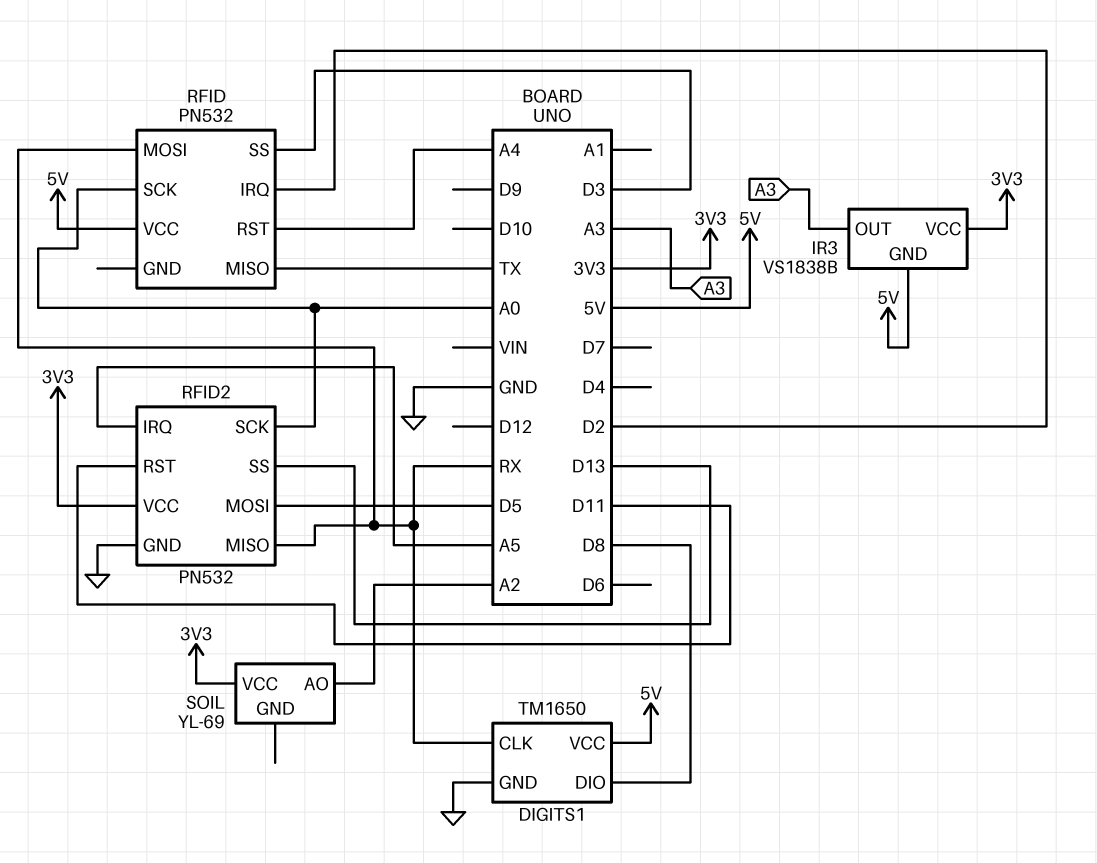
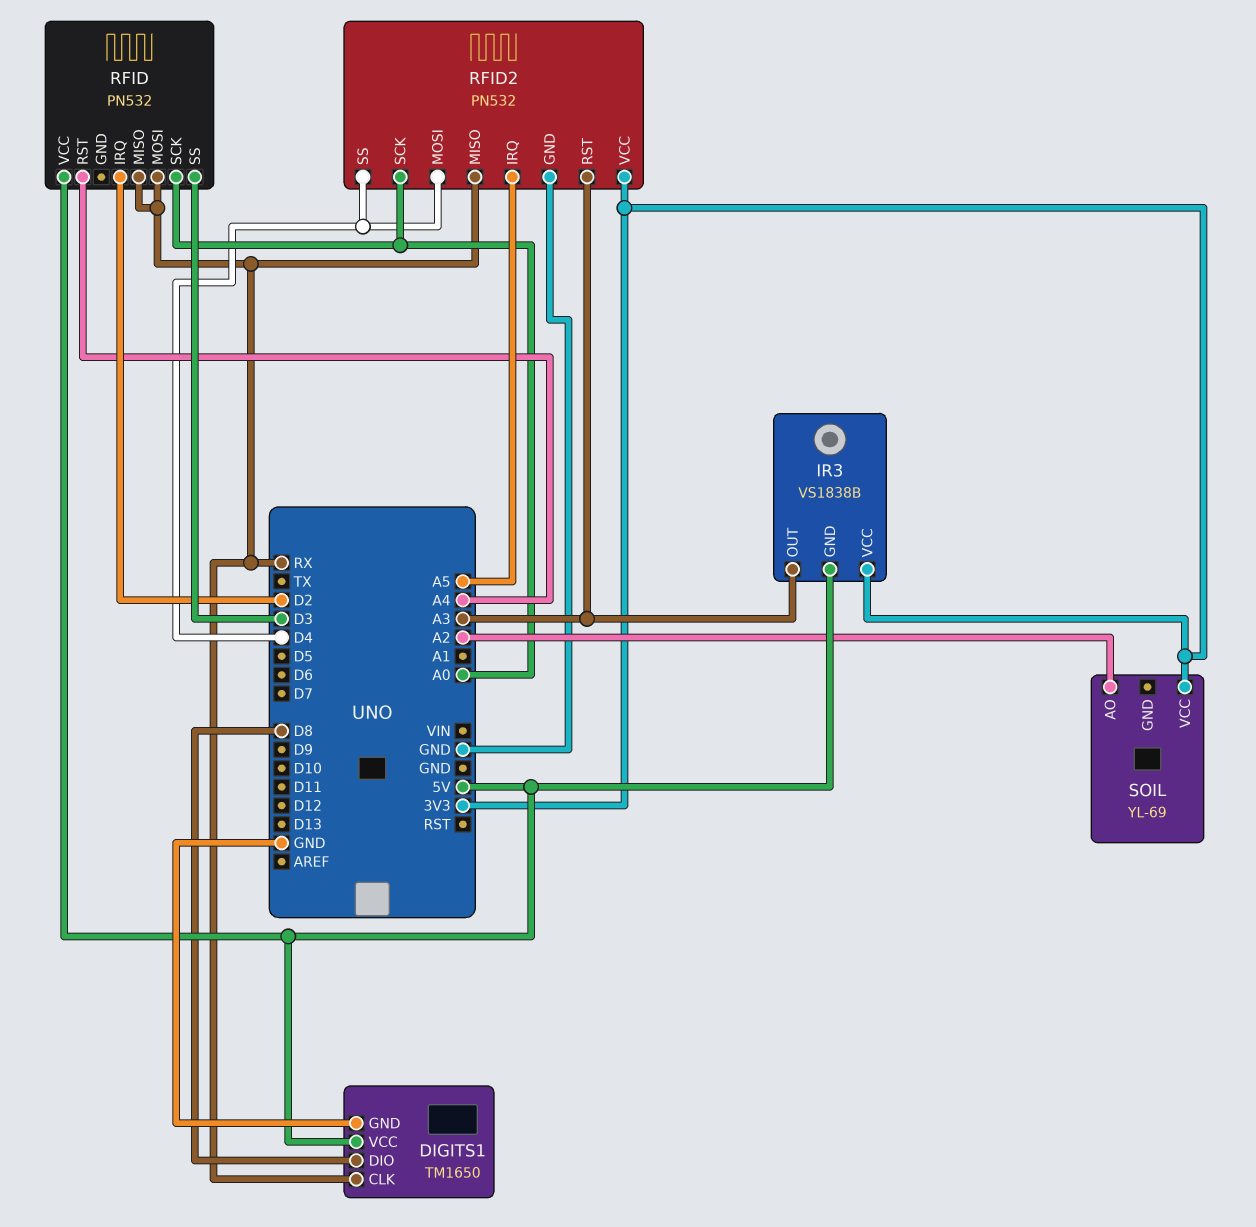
RFID pin MISO: TX -> RX
RFID2 pin MOSI: D5 -> D4
RFID2 pin RST: D11 -> A3
RFID2 pin SS: D13 -> D4

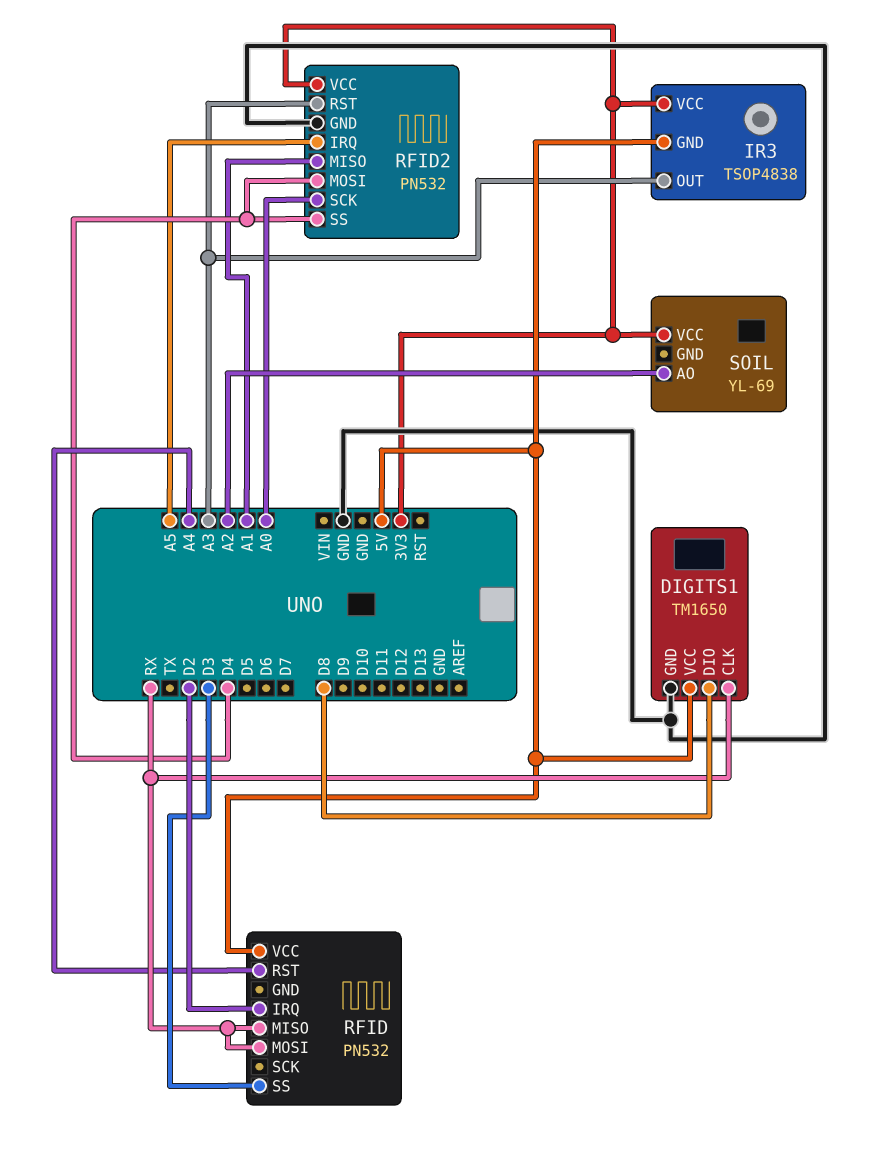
IR3: VS1838B -> TSOP4838
RFID pin SCK: A0 -> none
RFID2 pin MISO: RX -> A1

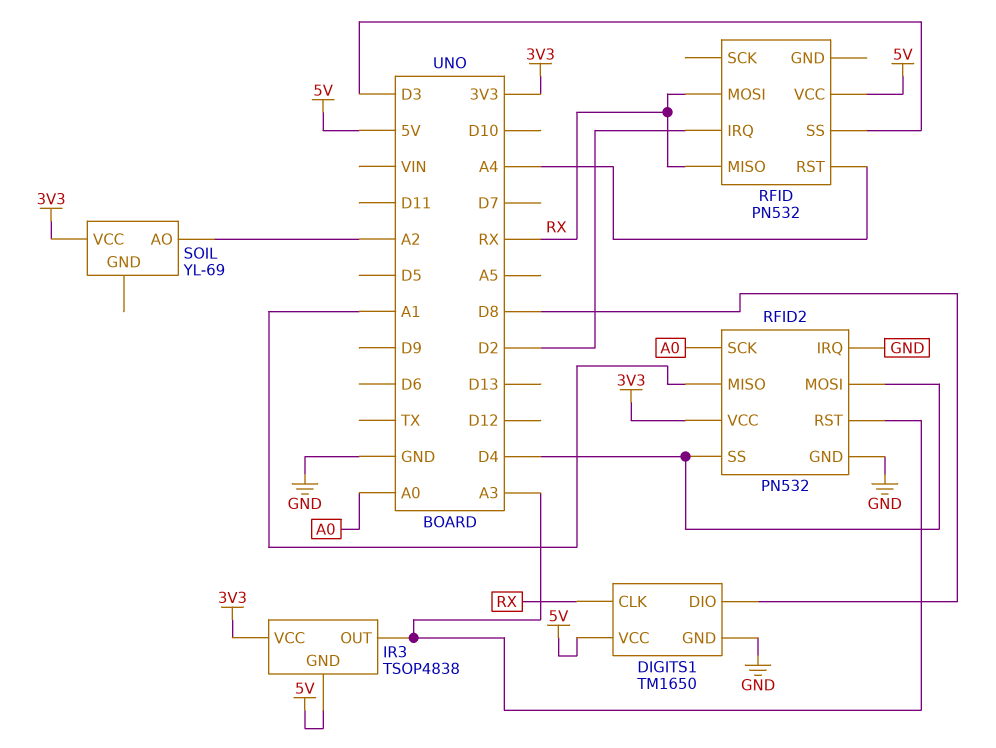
RFID2 pin IRQ: A5 -> GND

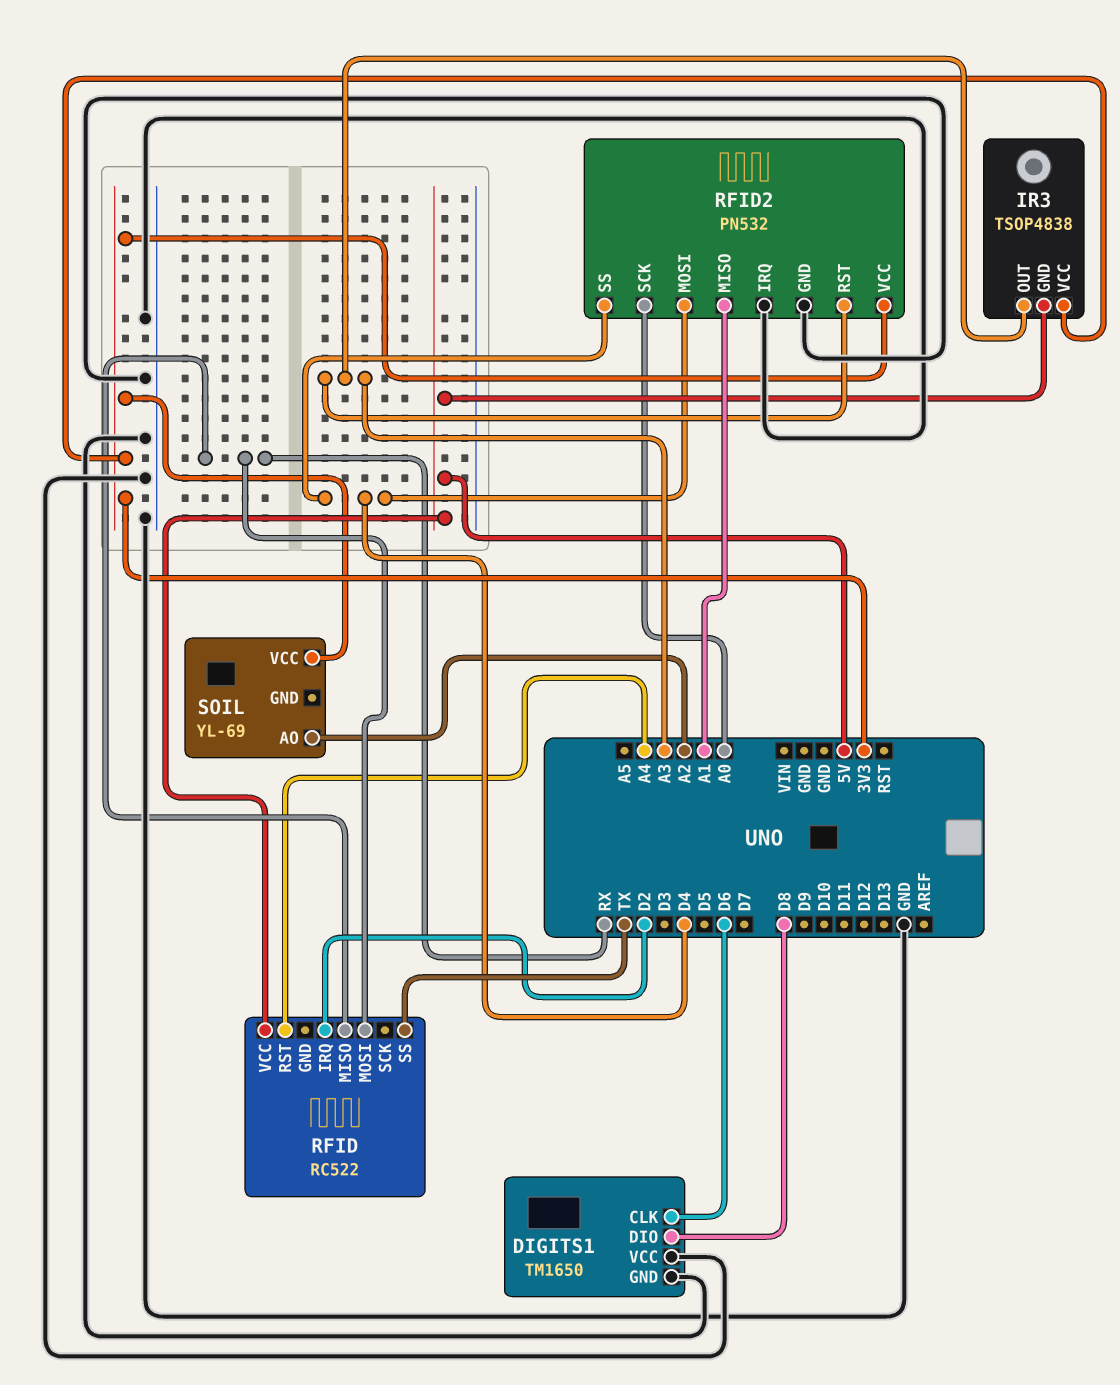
DIGITS1 pin CLK: RX -> D6
DIGITS1 pin VCC: 5V -> GND
RFID: PN532 -> RC522
RFID pin SS: D3 -> TX

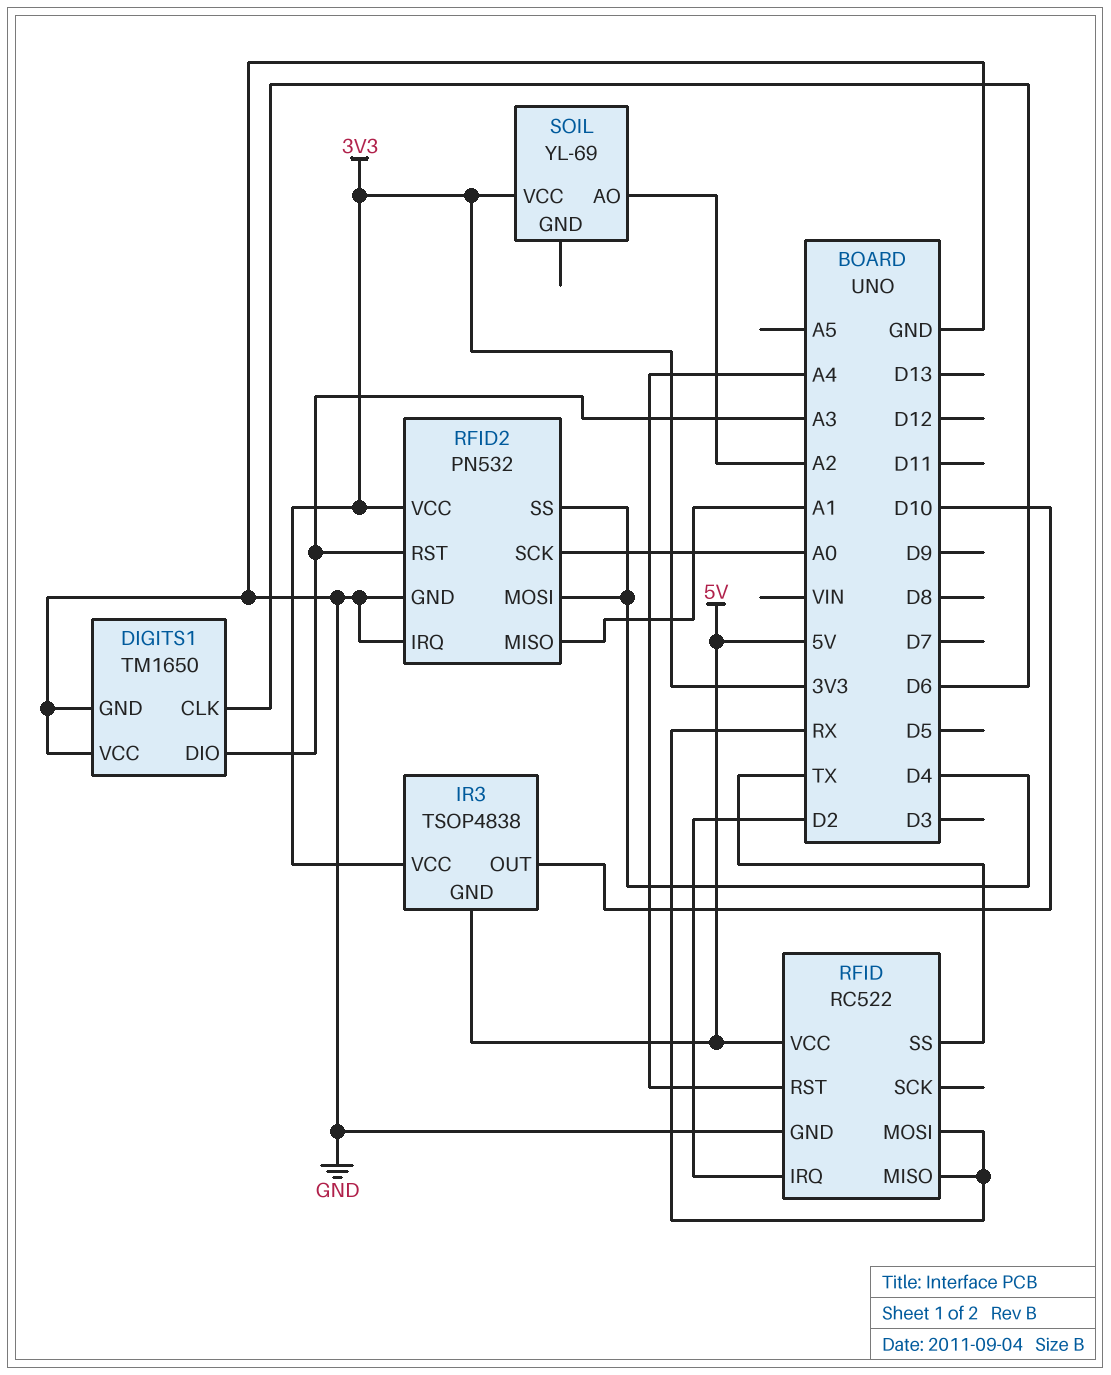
DIGITS1 pin DIO: D8 -> A3
IR3 pin OUT: A3 -> D10
RFID pin GND: none -> GND

